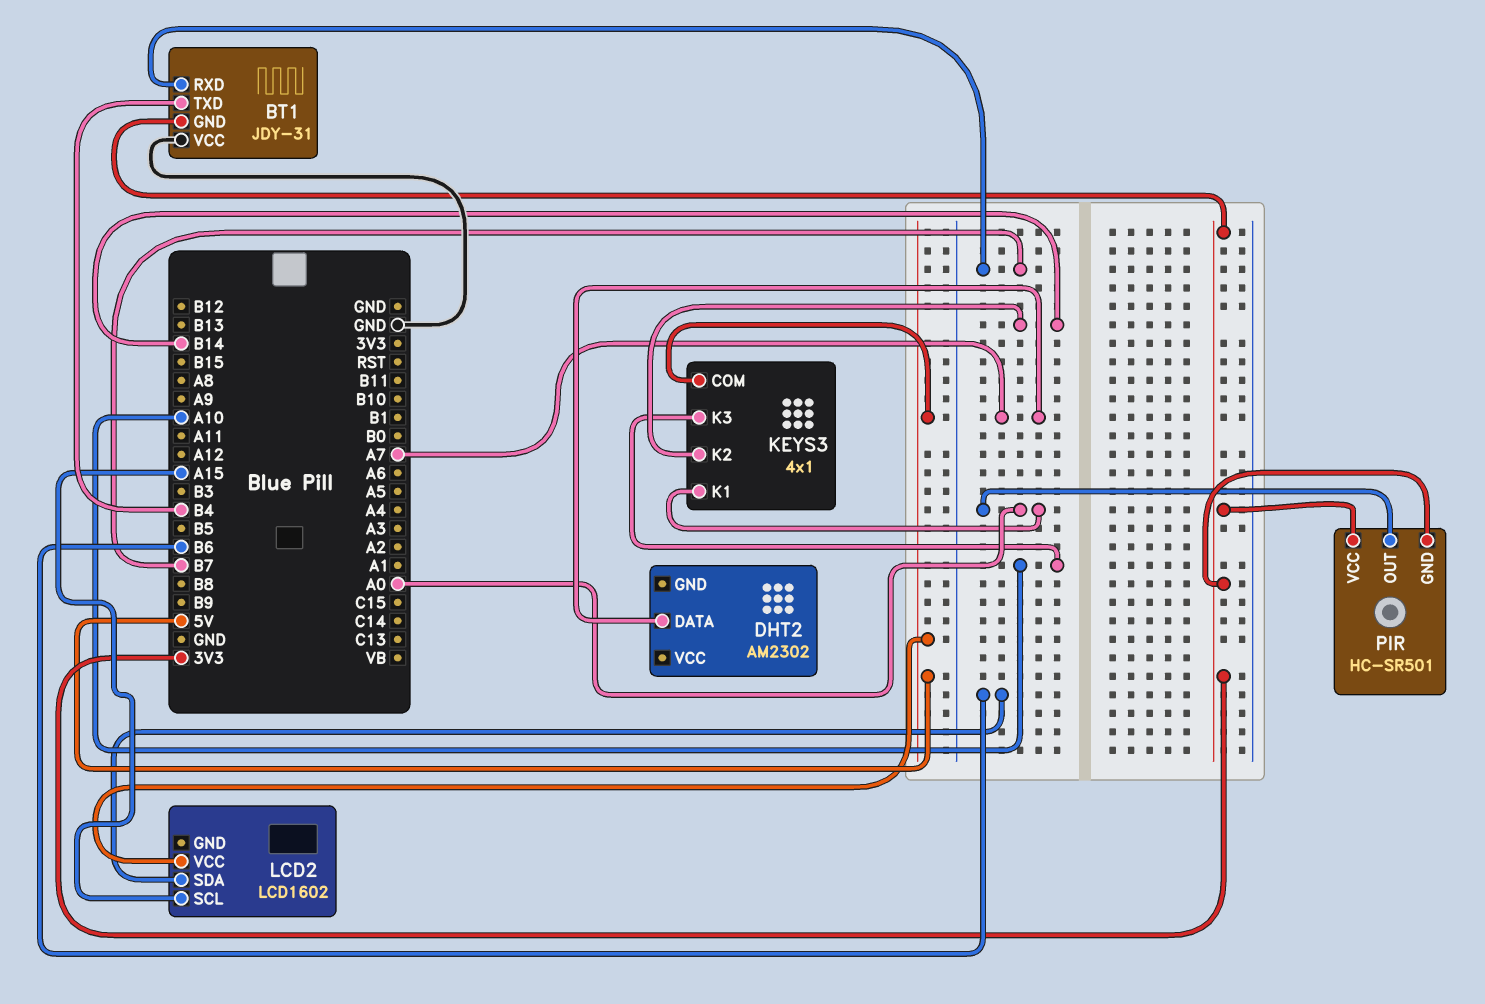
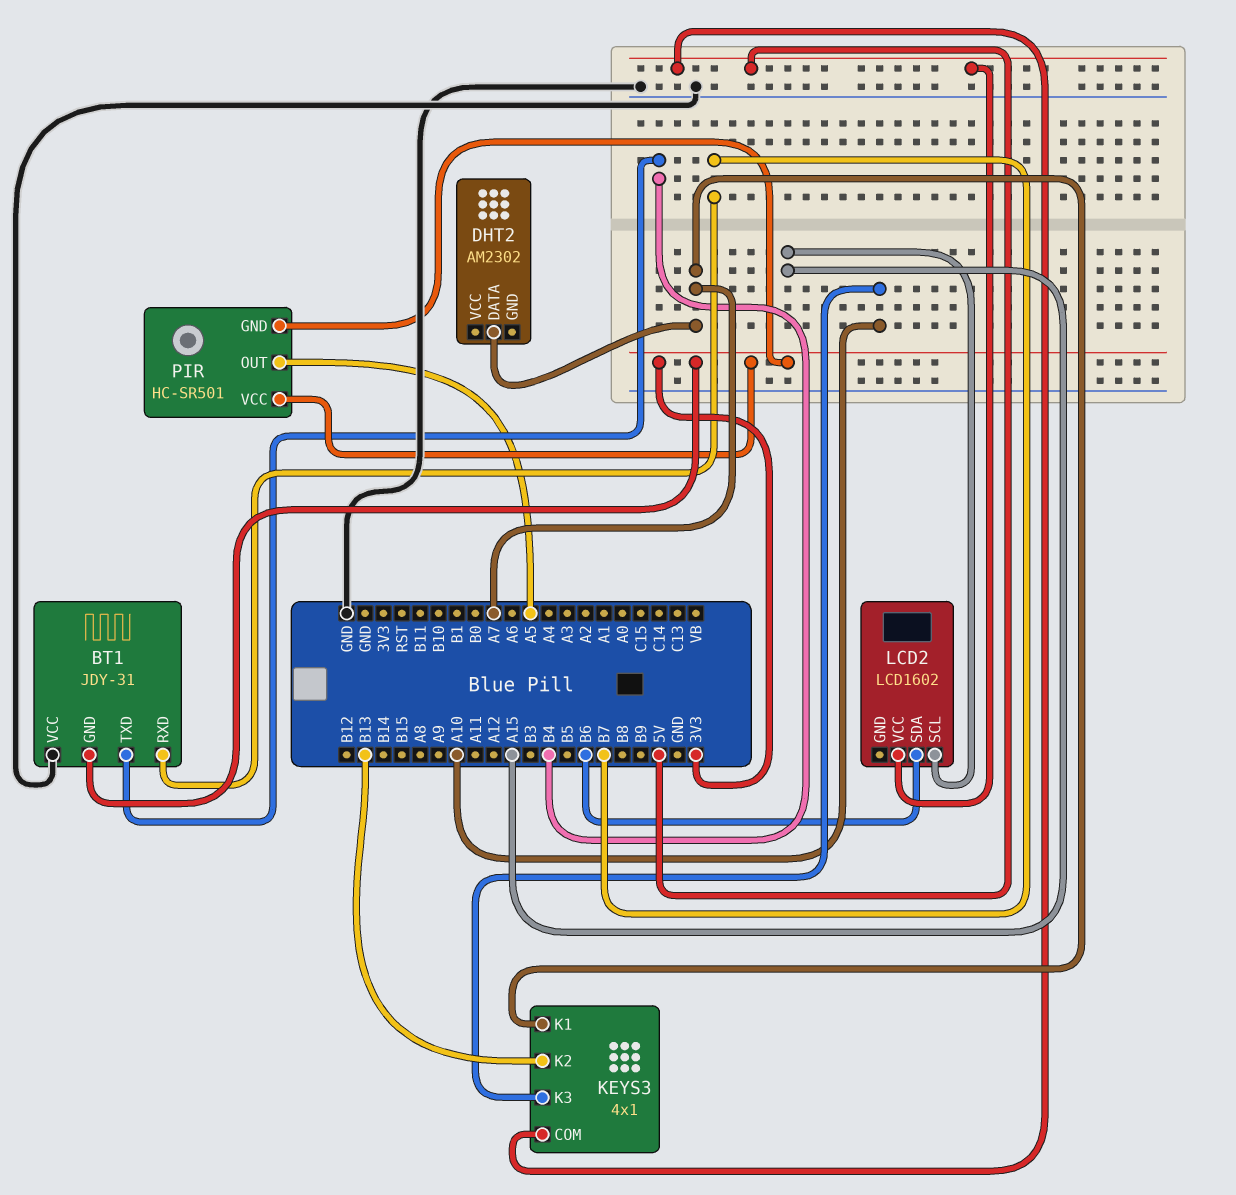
KEYS3 pin K1: A0 -> A7
KEYS3 pin K2: B14 -> B13
PIR pin OUT: A0 -> A5

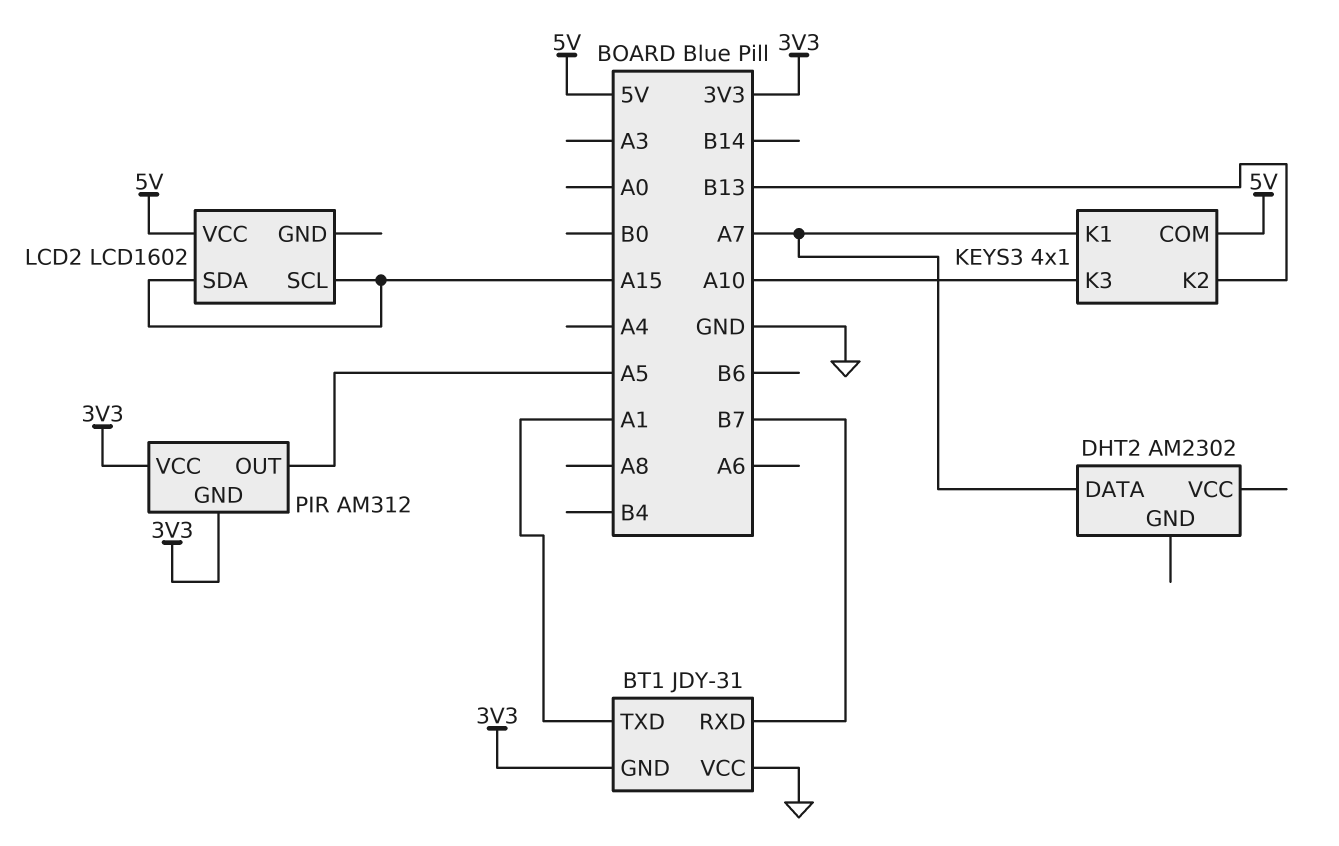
BT1 pin TXD: B4 -> A1
LCD2 pin SDA: B6 -> A15
PIR: HC-SR501 -> AM312

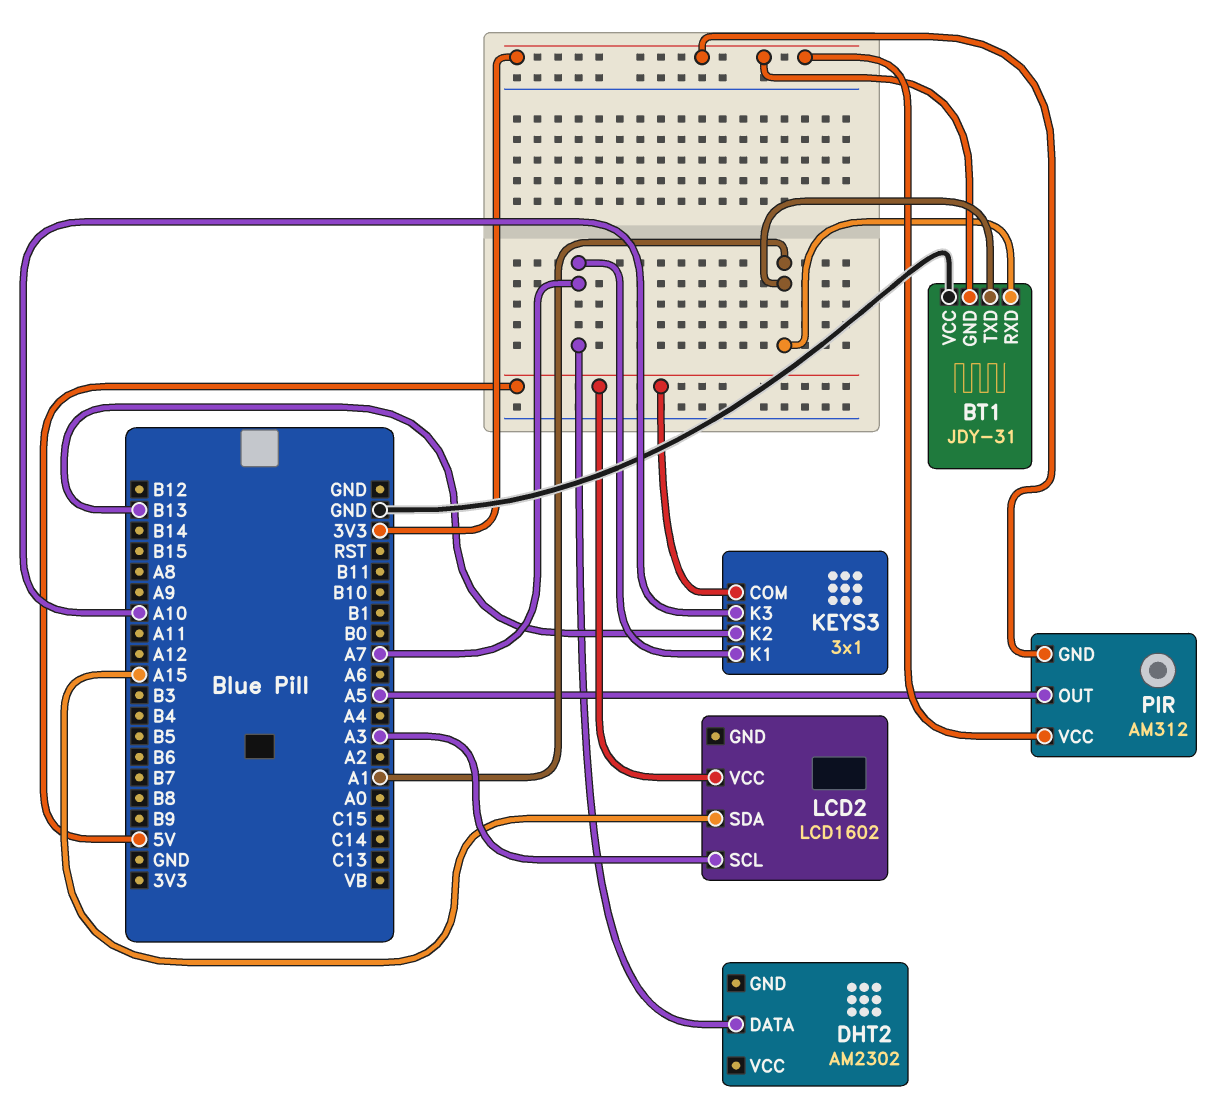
BT1 pin RXD: B7 -> A1
KEYS3: 4x1 -> 3x1
LCD2 pin SCL: A15 -> A3

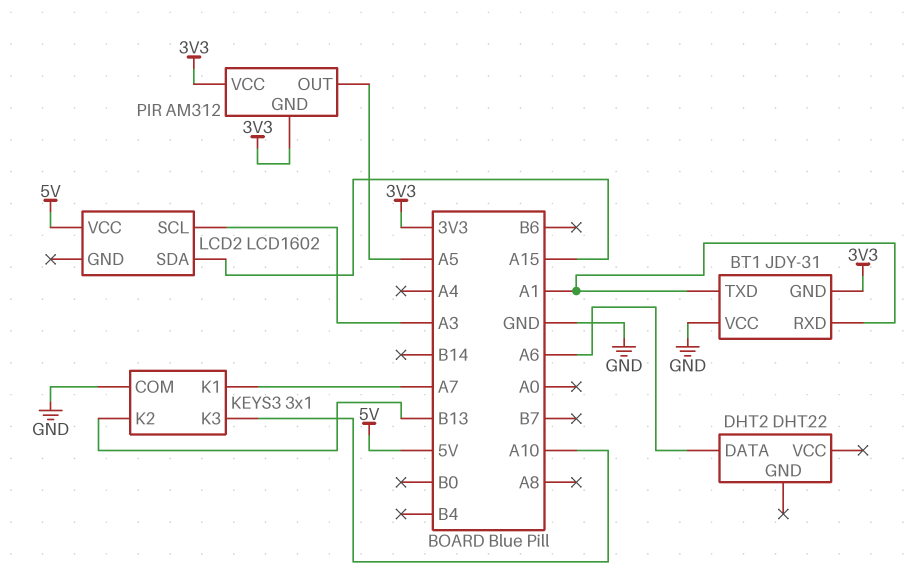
DHT2: AM2302 -> DHT22
DHT2 pin DATA: A7 -> A6
KEYS3 pin COM: 5V -> GND

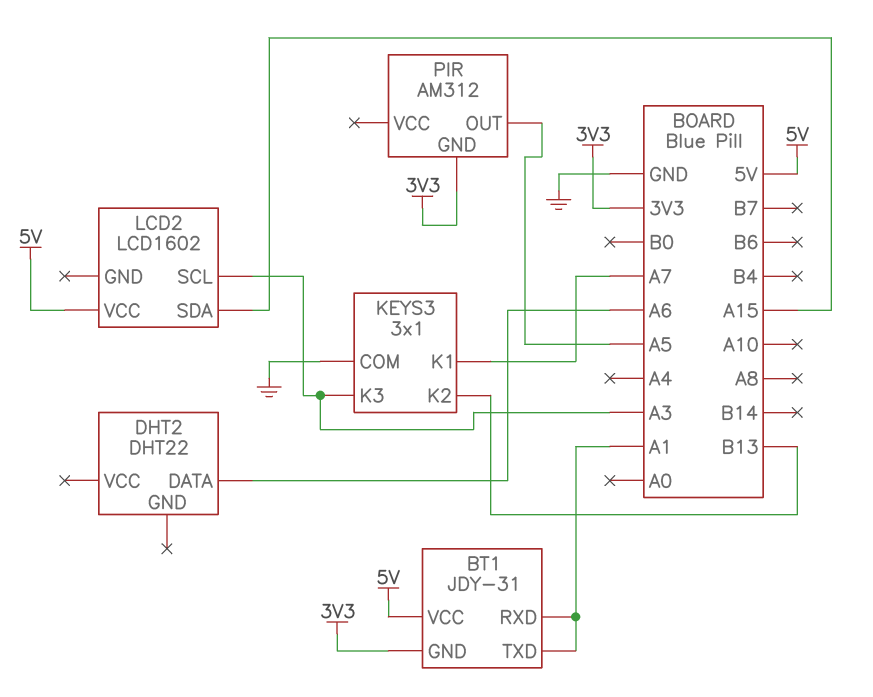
BT1 pin VCC: GND -> 5V
KEYS3 pin K3: A10 -> A3
PIR pin VCC: 3V3 -> none

